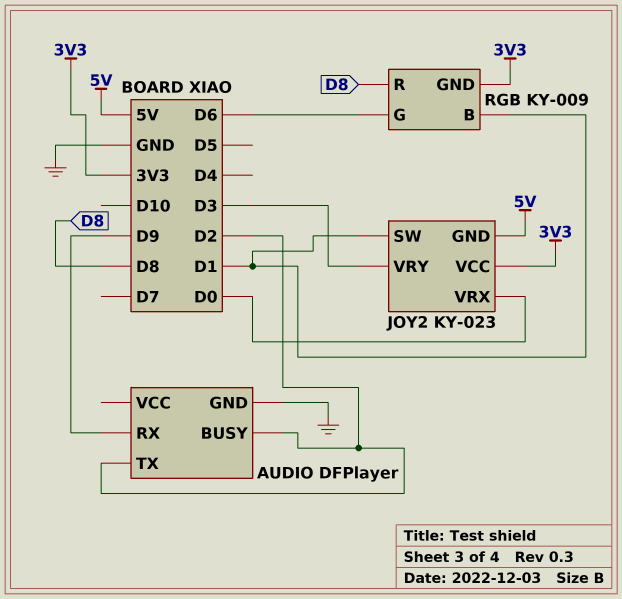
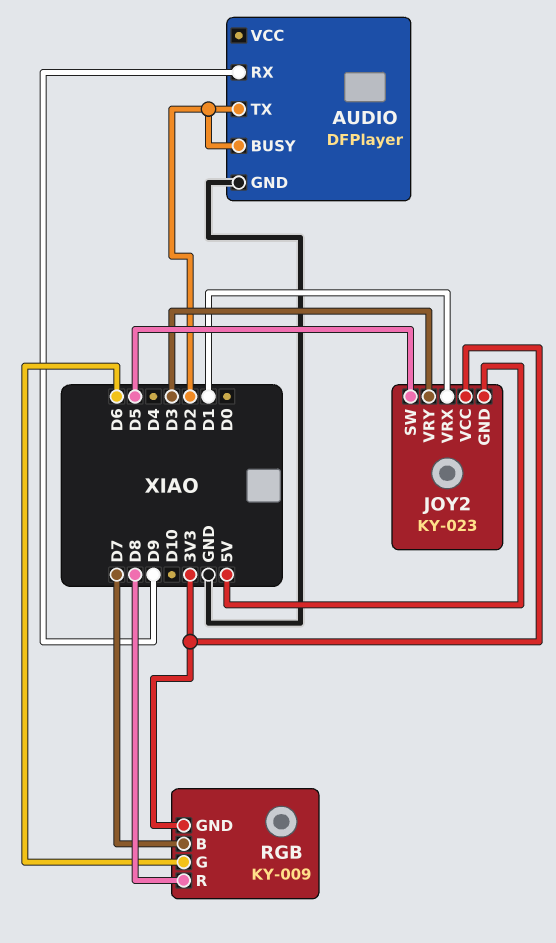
JOY2 pin SW: D1 -> D5
JOY2 pin VRX: D0 -> D1
RGB pin B: D1 -> D7

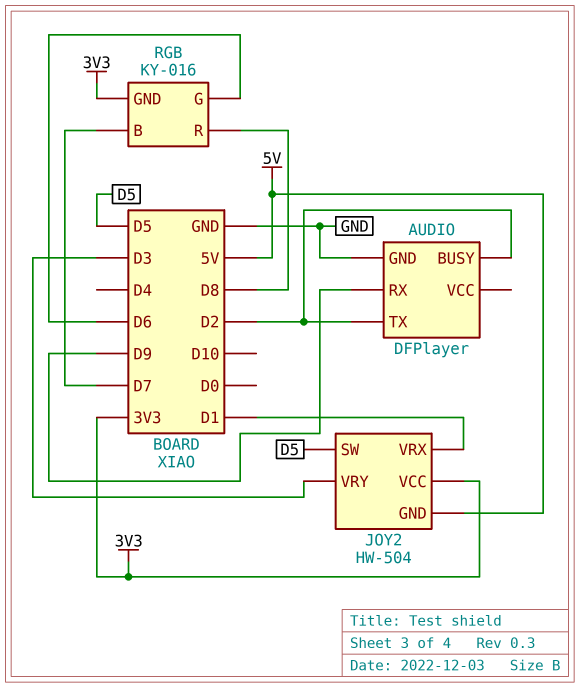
JOY2: KY-023 -> HW-504
RGB: KY-009 -> KY-016

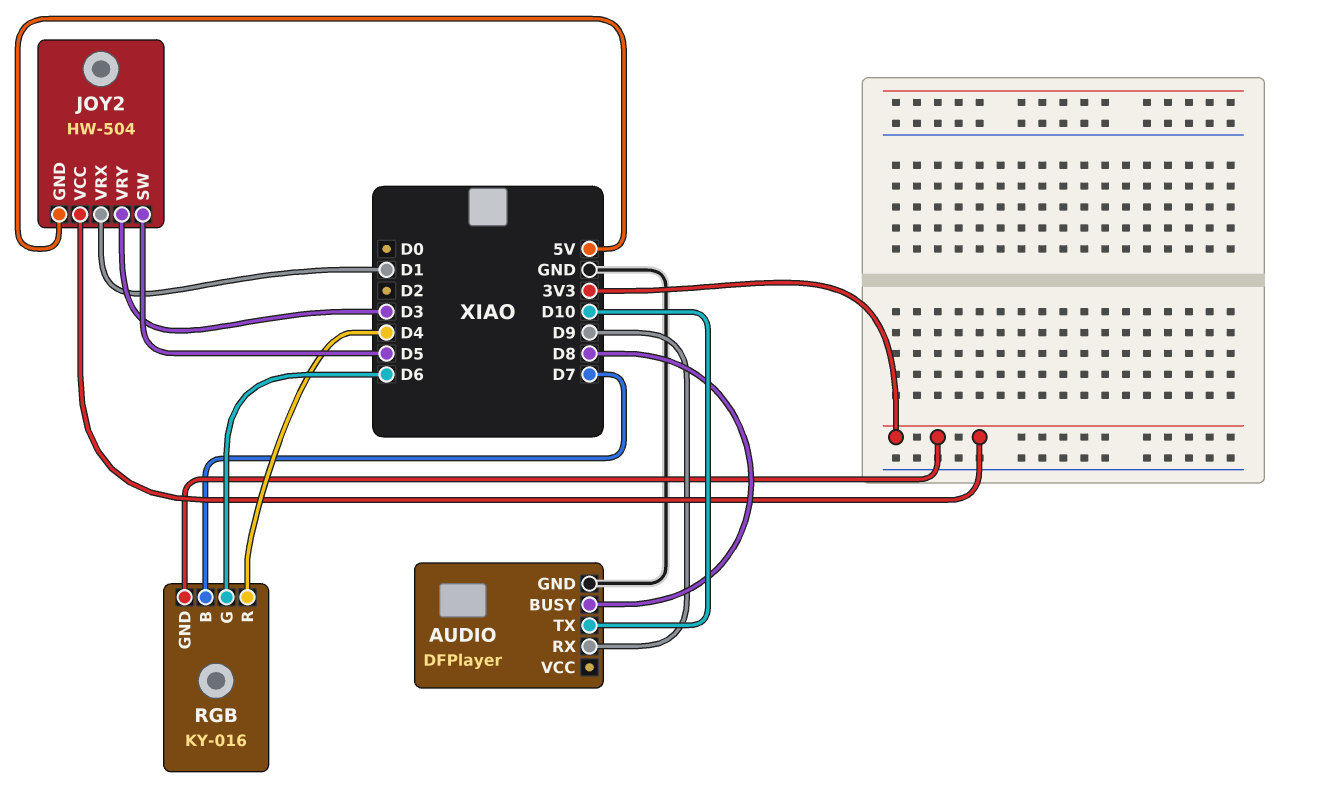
AUDIO pin BUSY: D2 -> D8
AUDIO pin TX: D2 -> D10
RGB pin R: D8 -> D4

